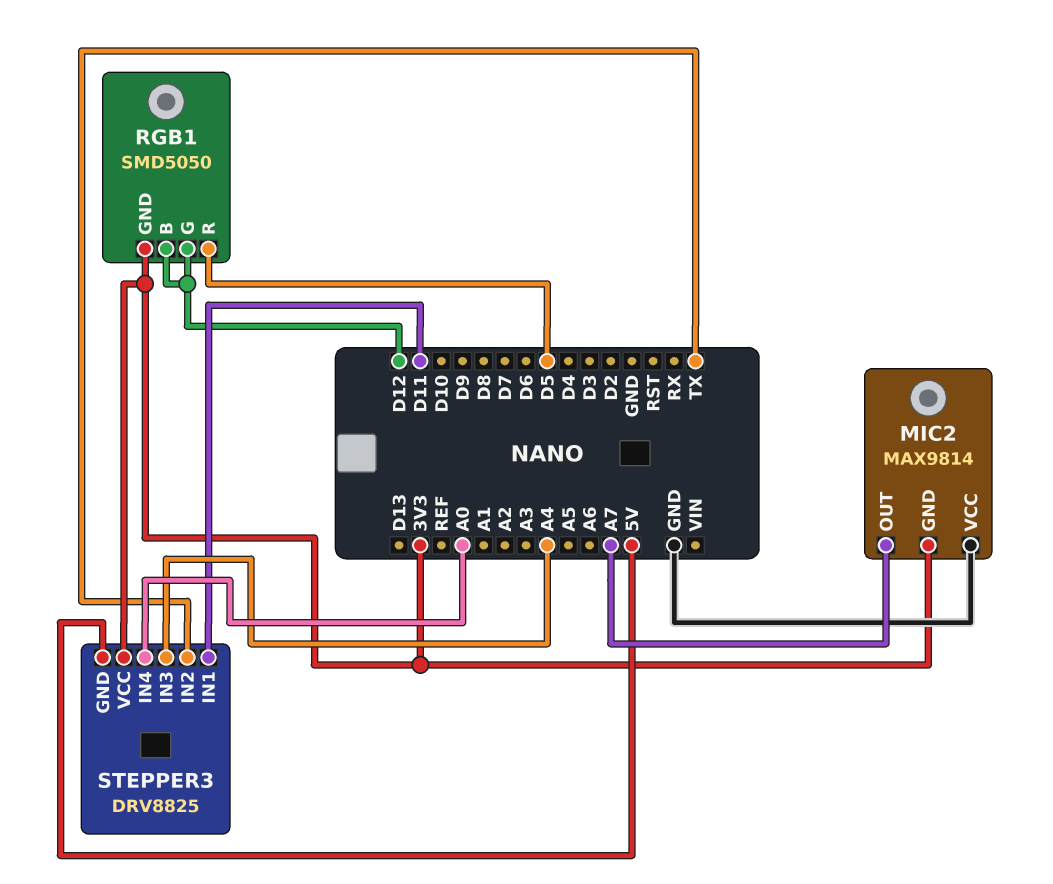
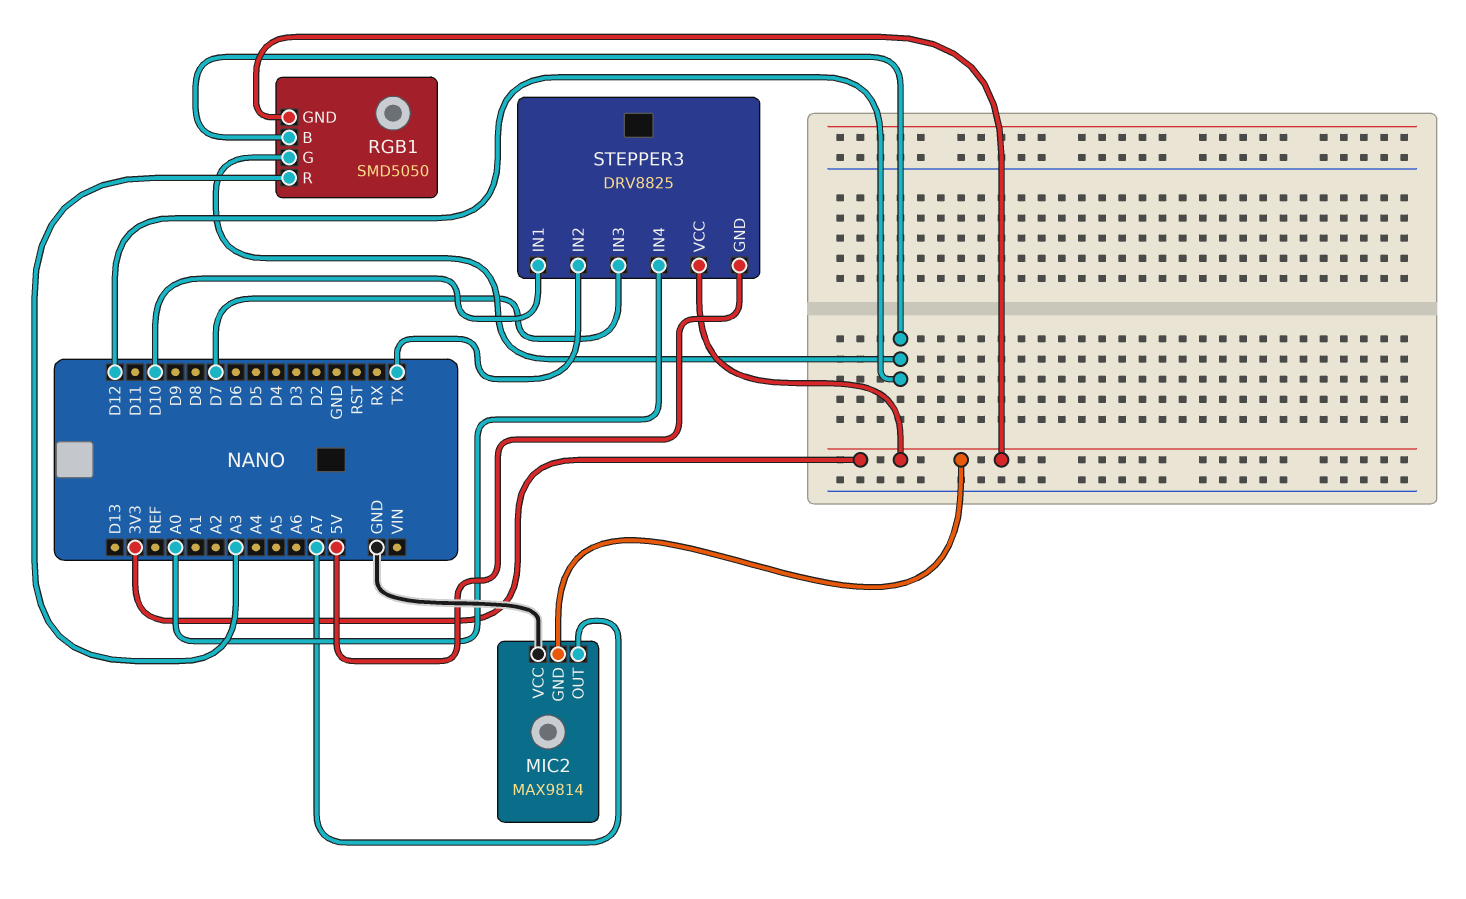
RGB1 pin R: D5 -> A3
STEPPER3 pin IN1: D11 -> D10
STEPPER3 pin IN3: A4 -> D7

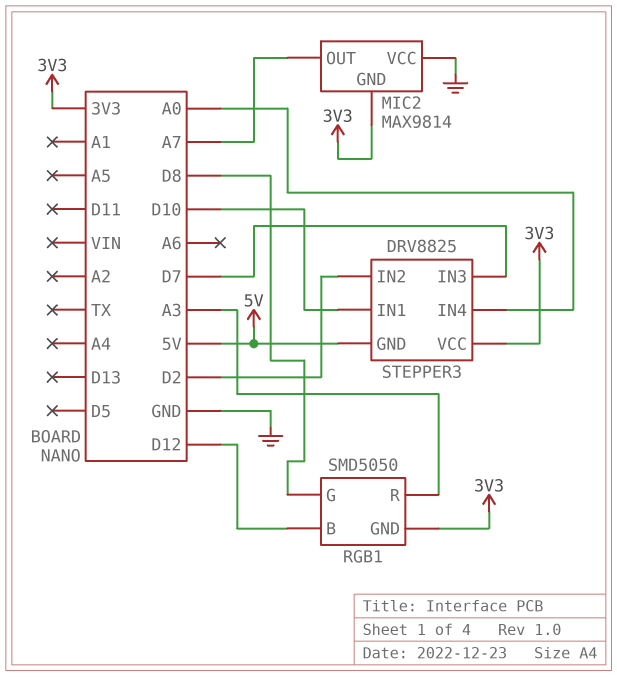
RGB1 pin G: D12 -> D8
STEPPER3 pin IN2: TX -> D2

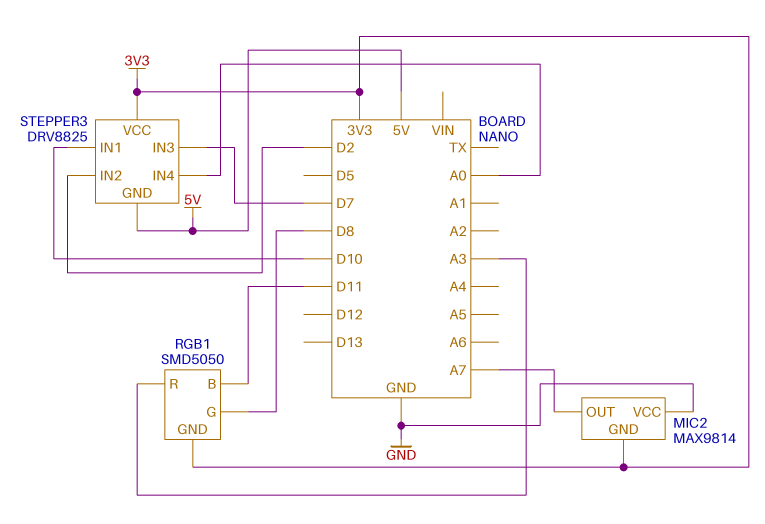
RGB1 pin B: D12 -> D11

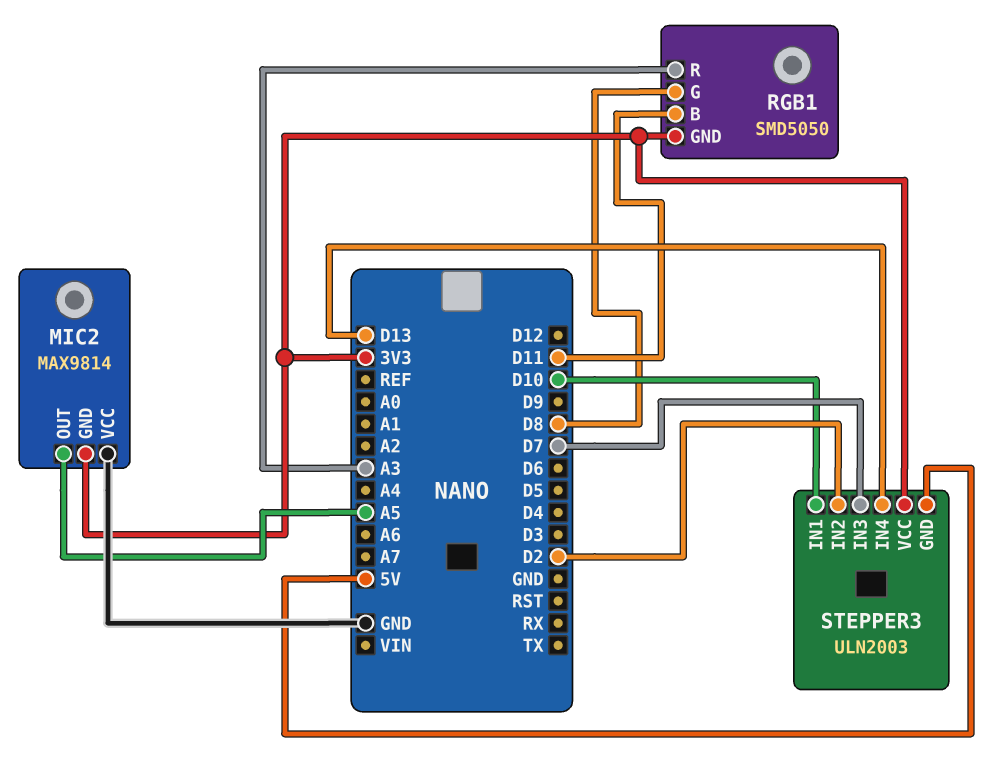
MIC2 pin OUT: A7 -> A5
STEPPER3: DRV8825 -> ULN2003
STEPPER3 pin IN4: A0 -> D13

